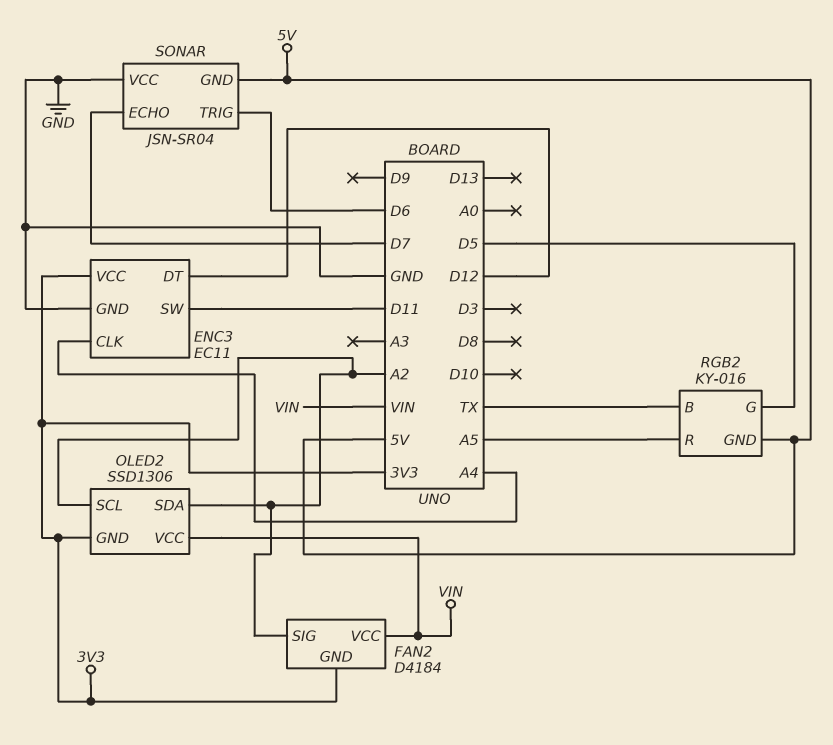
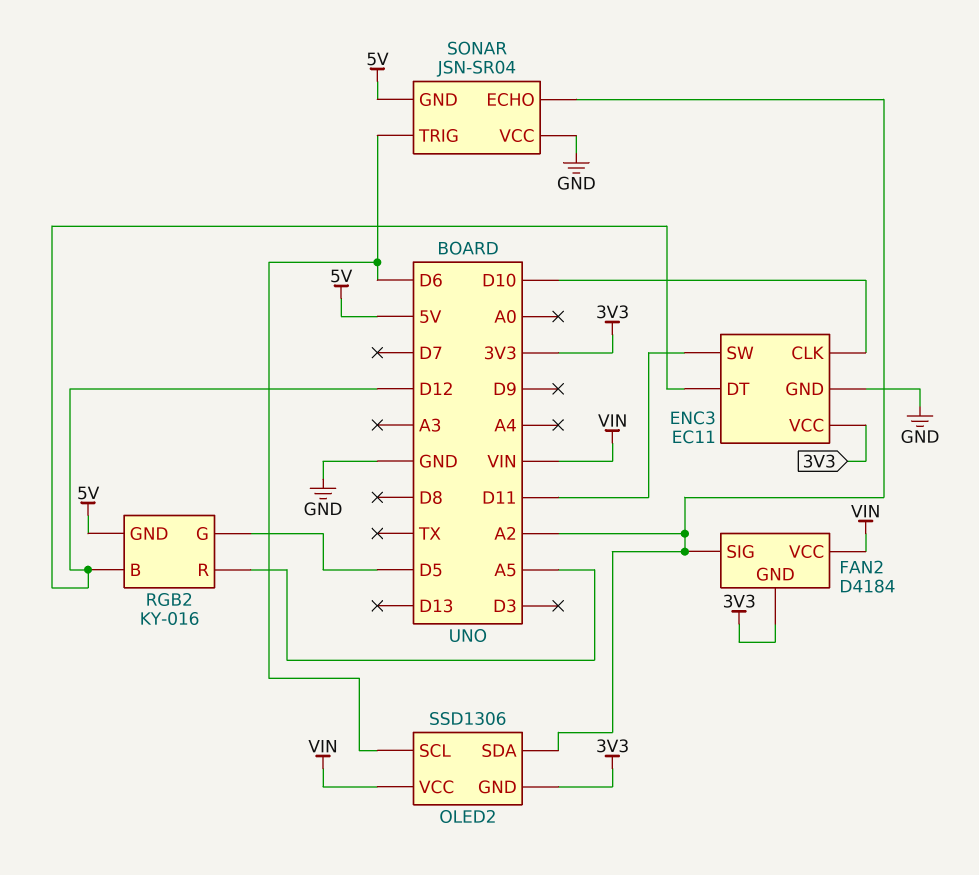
ENC3 pin CLK: A4 -> D10
OLED2 pin SCL: A2 -> D6
RGB2 pin B: TX -> D12
SONAR pin ECHO: D7 -> A2

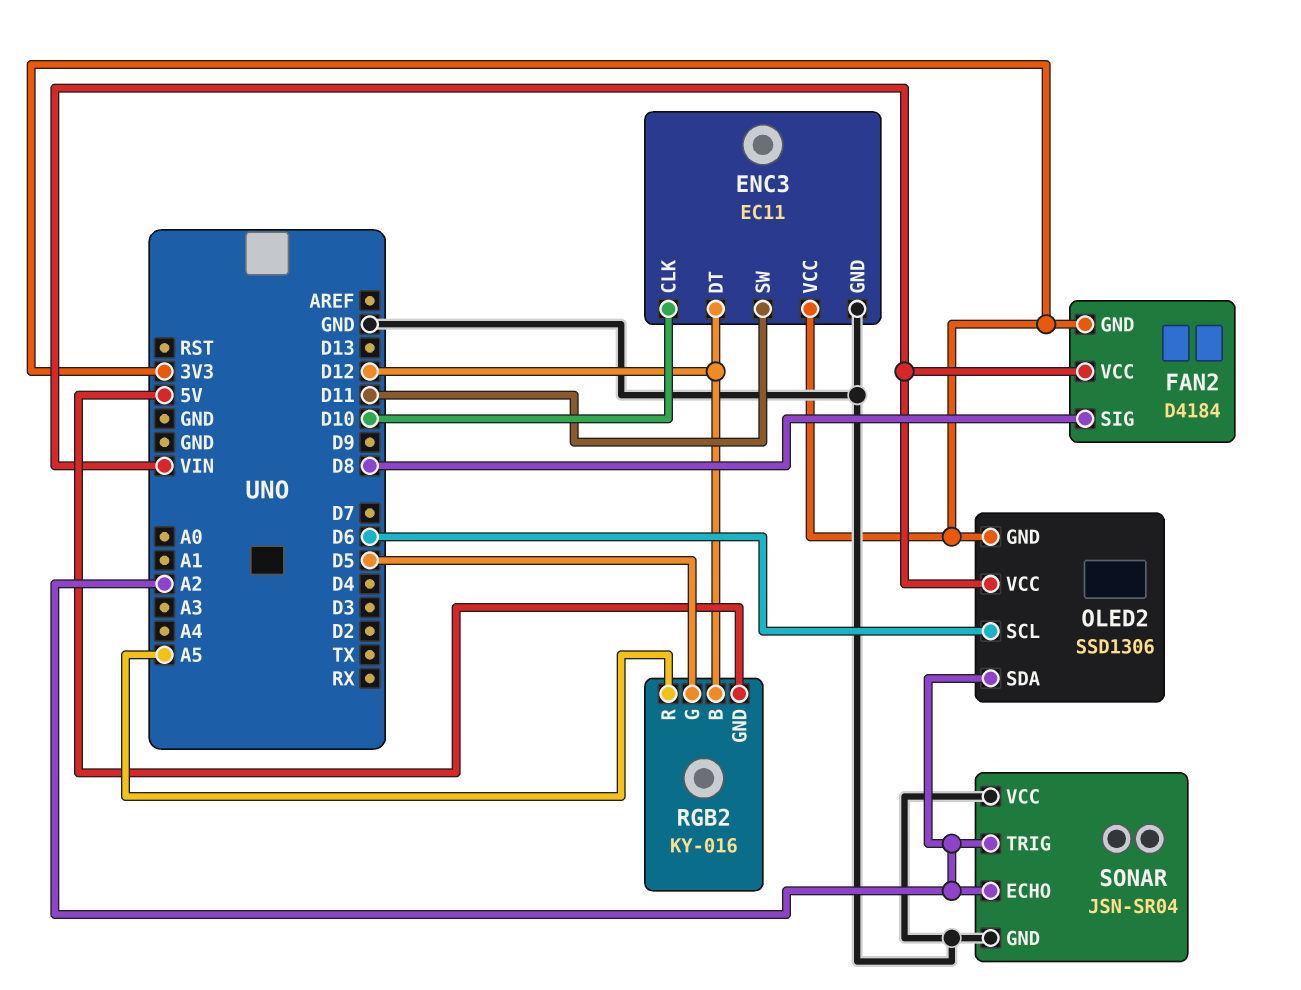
FAN2 pin SIG: A2 -> D8
SONAR pin GND: 5V -> GND
SONAR pin TRIG: D6 -> A2

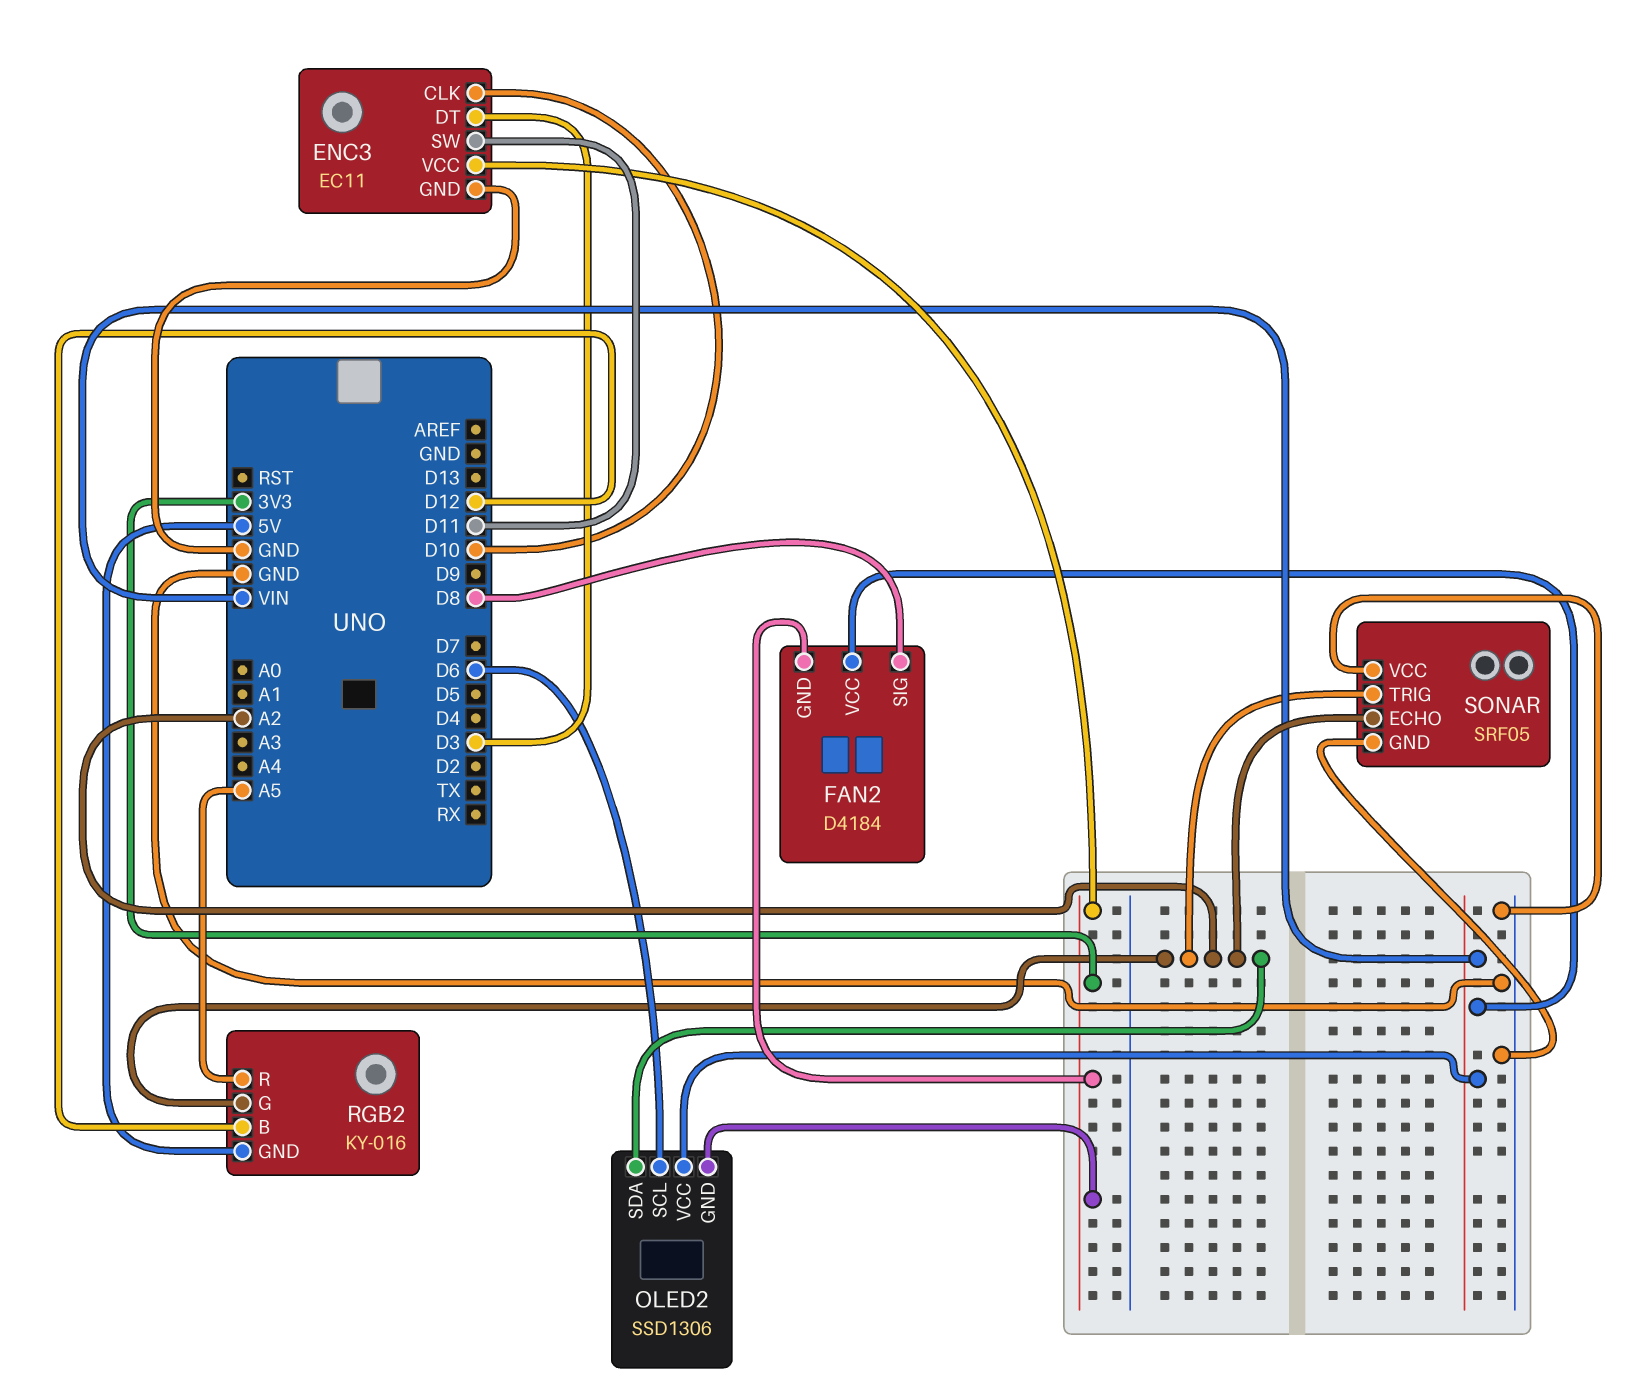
ENC3 pin DT: D12 -> D3
RGB2 pin G: D5 -> A2
SONAR: JSN-SR04 -> SRF05

